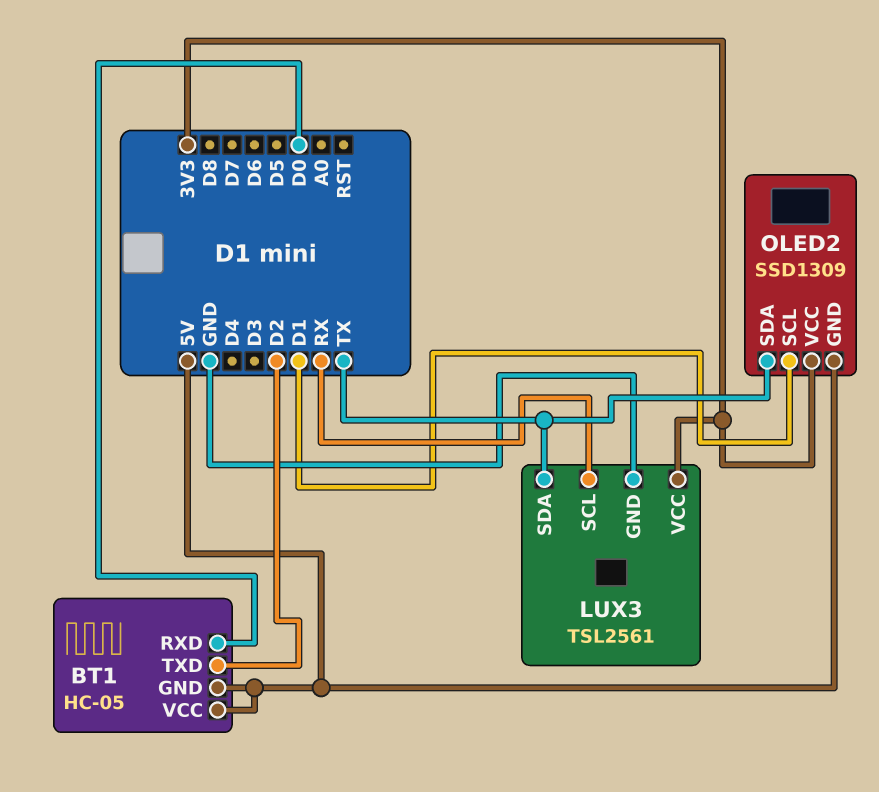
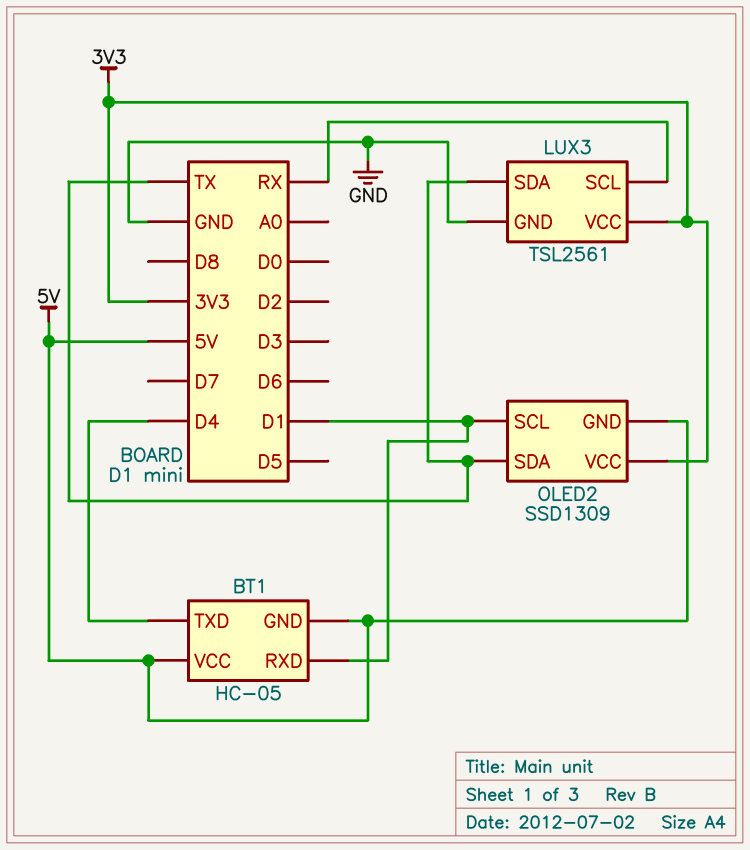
BT1 pin RXD: D0 -> D1
BT1 pin TXD: D2 -> D4

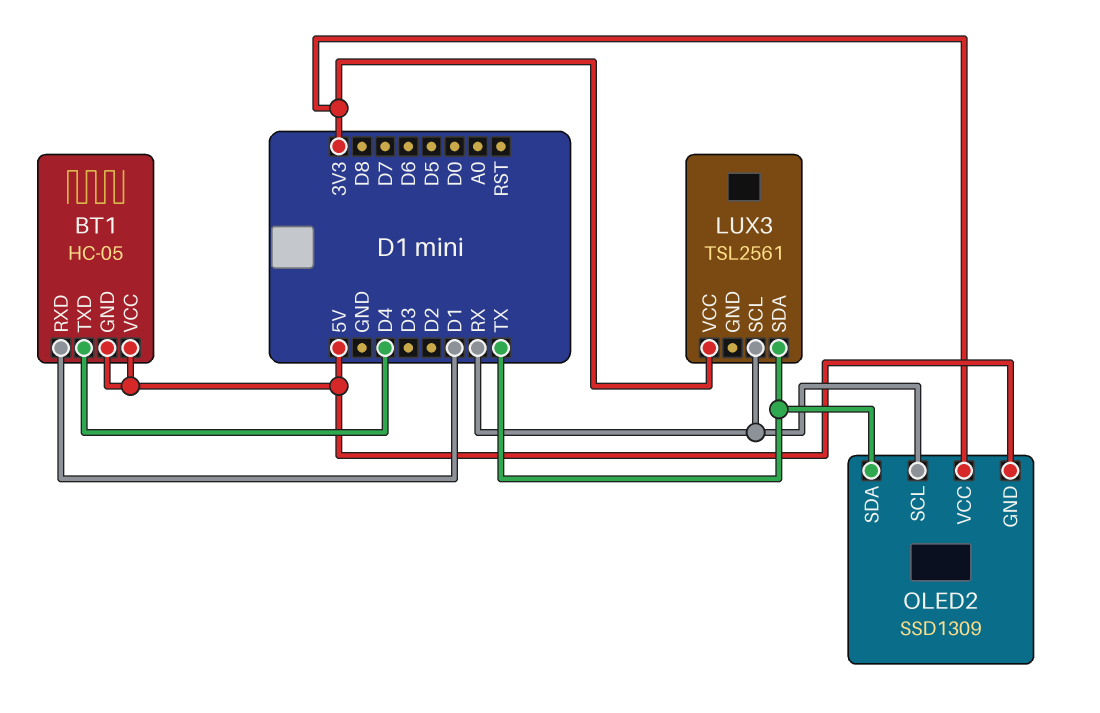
LUX3 pin GND: GND -> none
OLED2 pin SCL: D1 -> RX

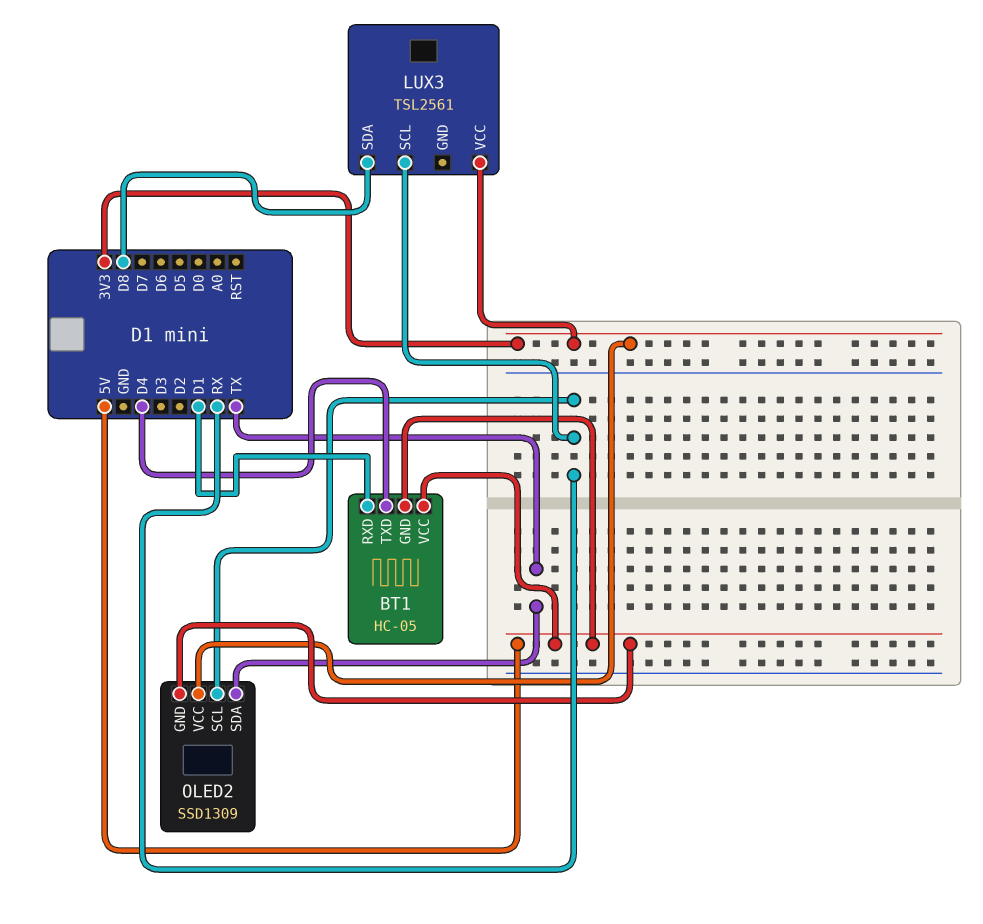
LUX3 pin SDA: TX -> D8

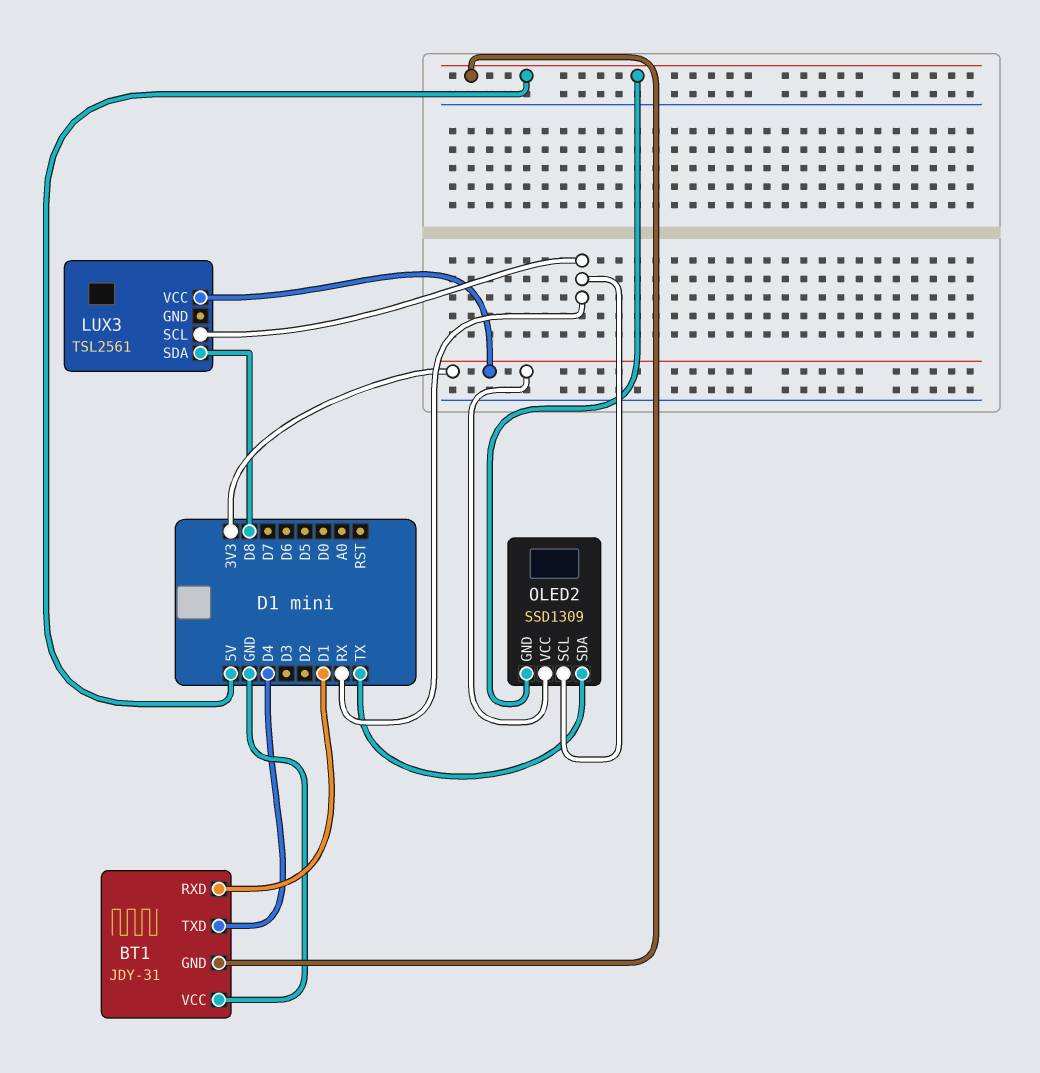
BT1: HC-05 -> JDY-31
BT1 pin VCC: 5V -> GND

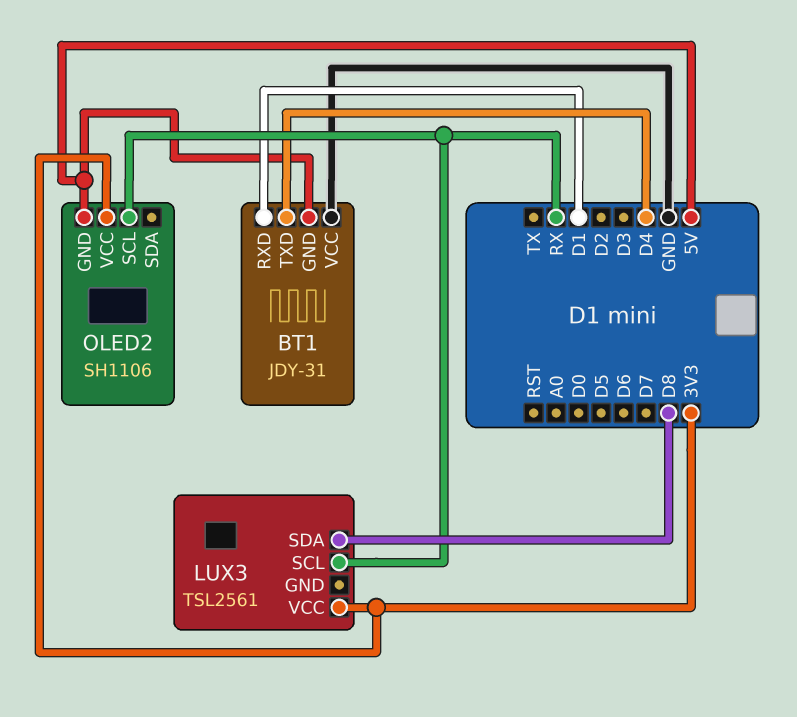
OLED2: SSD1309 -> SH1106
OLED2 pin SDA: TX -> none

